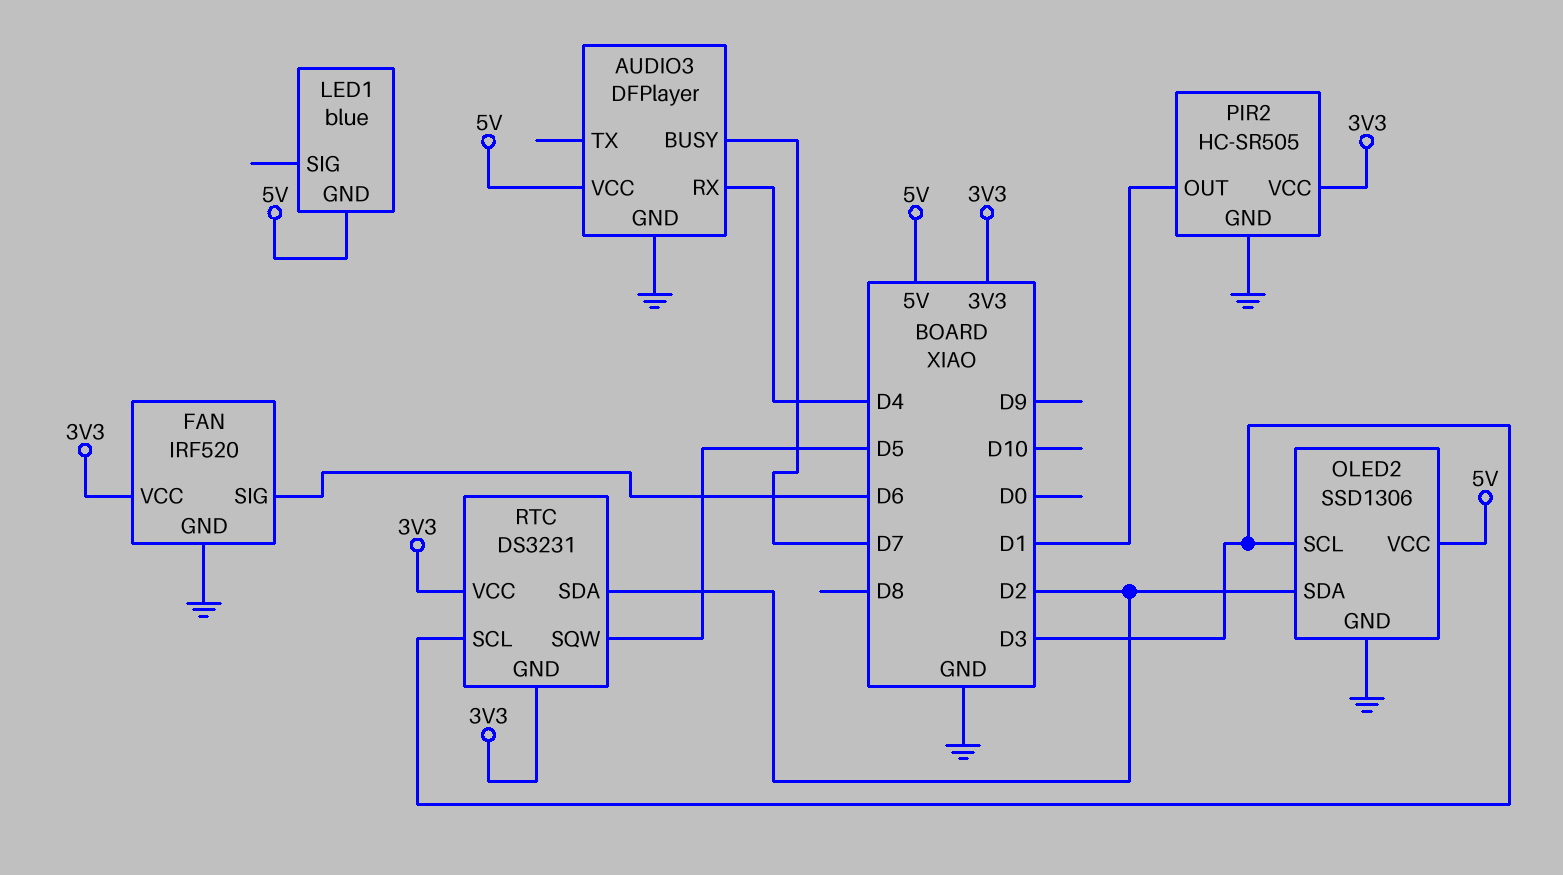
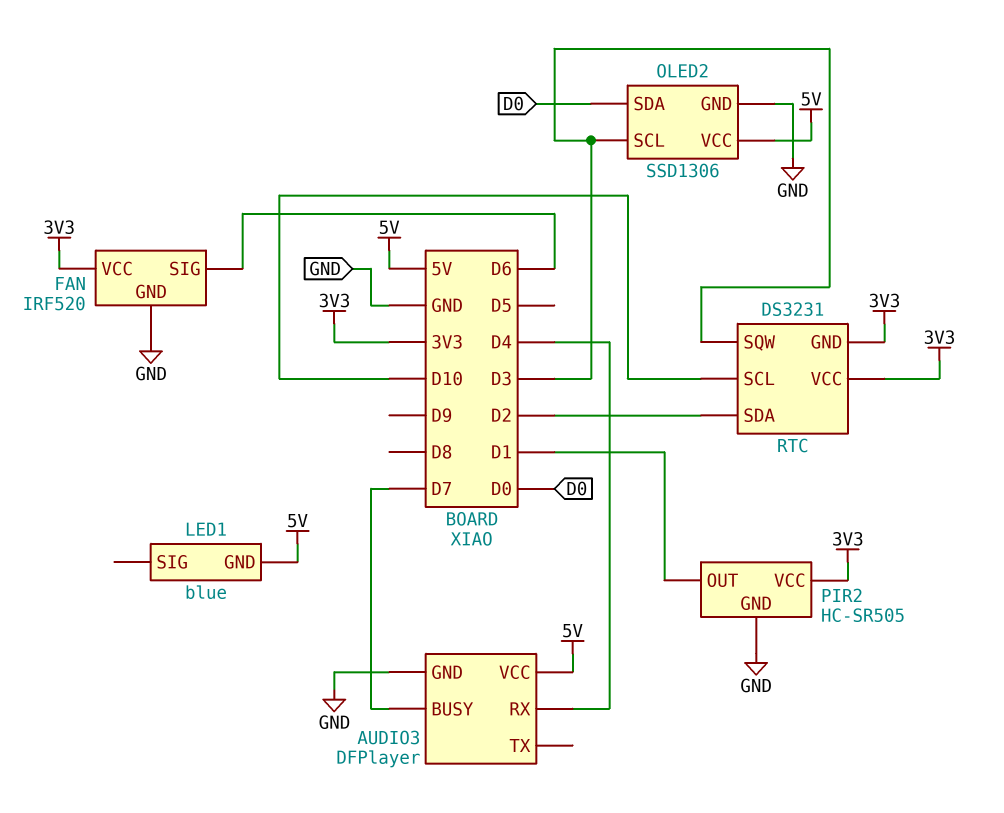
OLED2 pin SDA: D2 -> D0
RTC pin SCL: D3 -> D10
RTC pin SQW: D5 -> D3

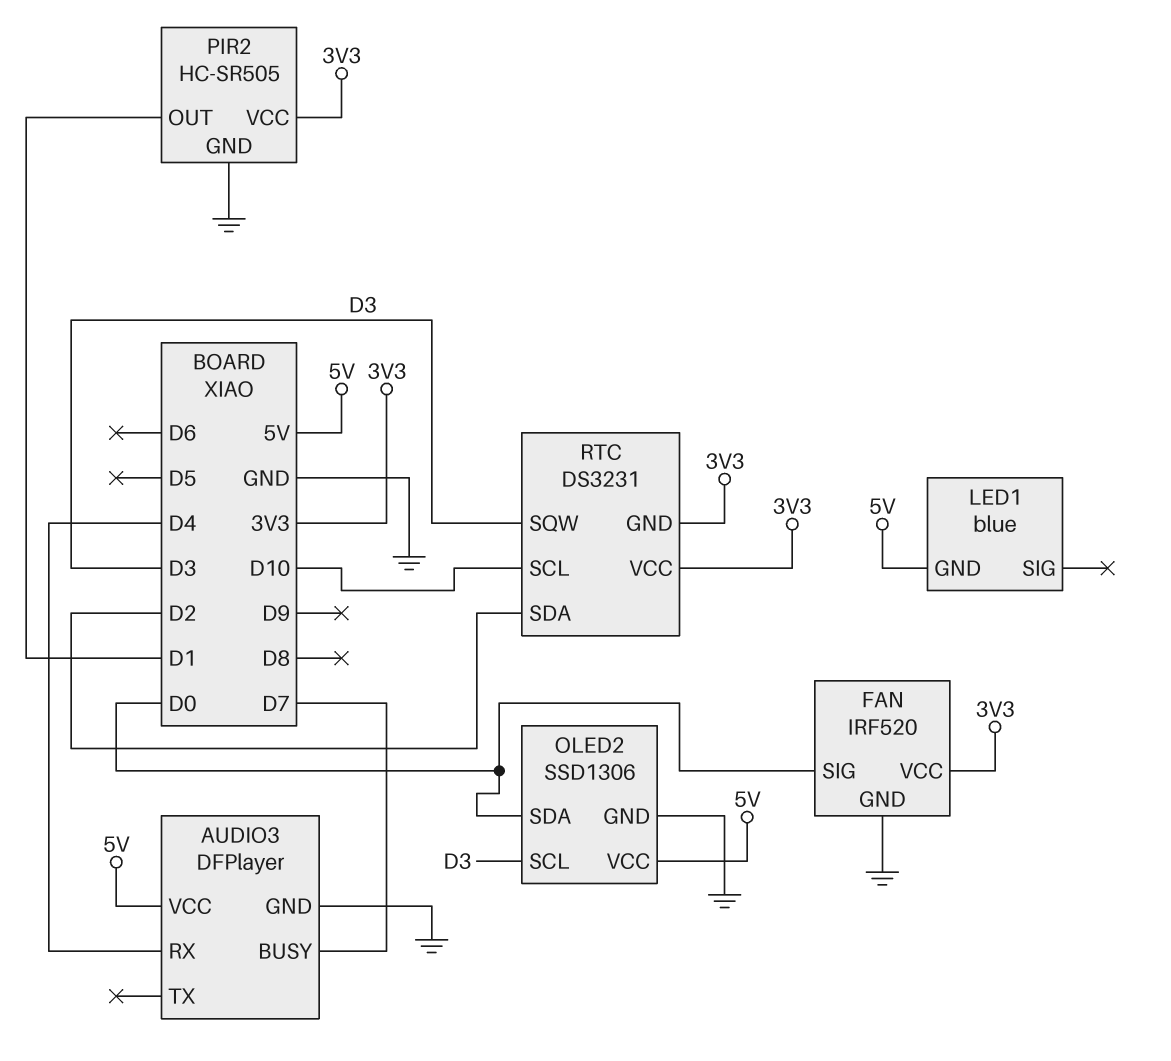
FAN pin SIG: D6 -> D0

